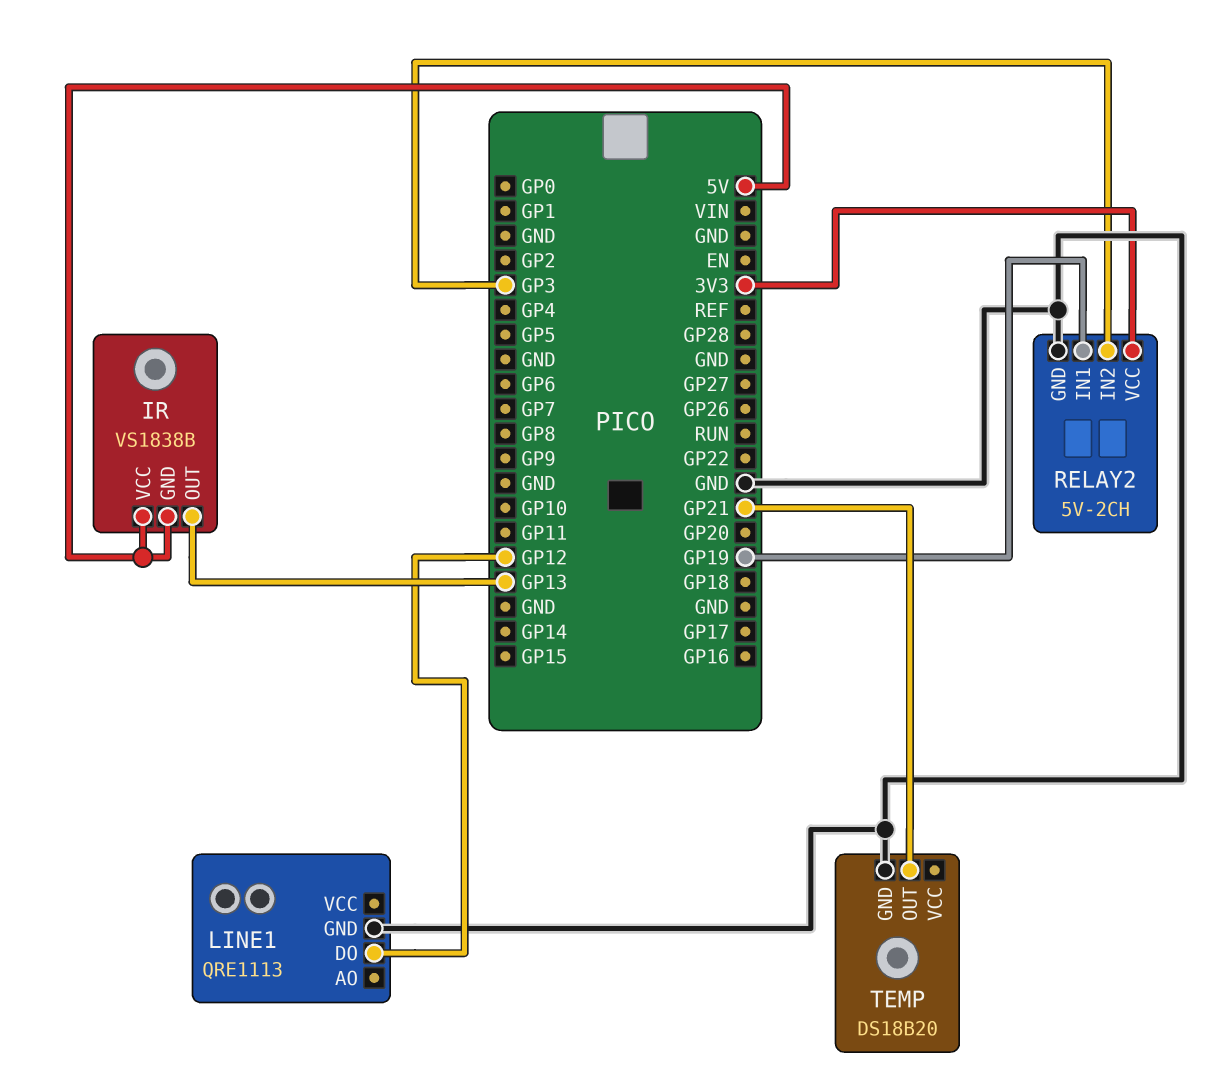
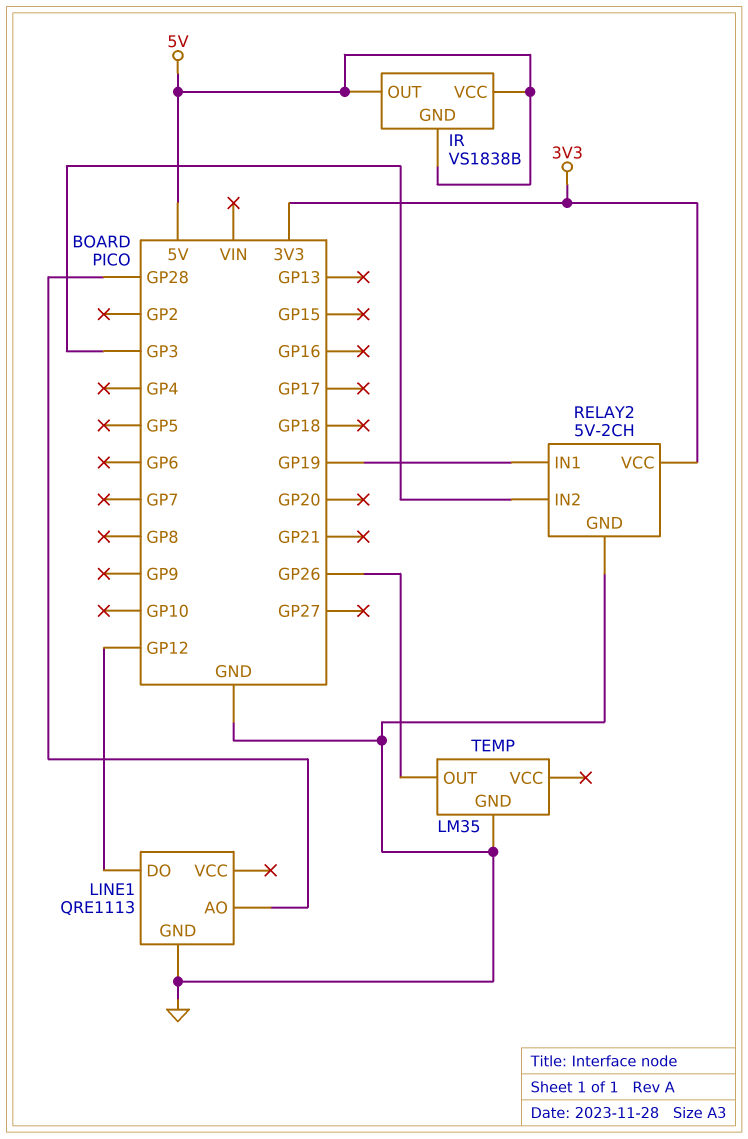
IR pin OUT: GP13 -> 5V
LINE1 pin AO: none -> GP28
TEMP: DS18B20 -> LM35
TEMP pin OUT: GP21 -> GP26

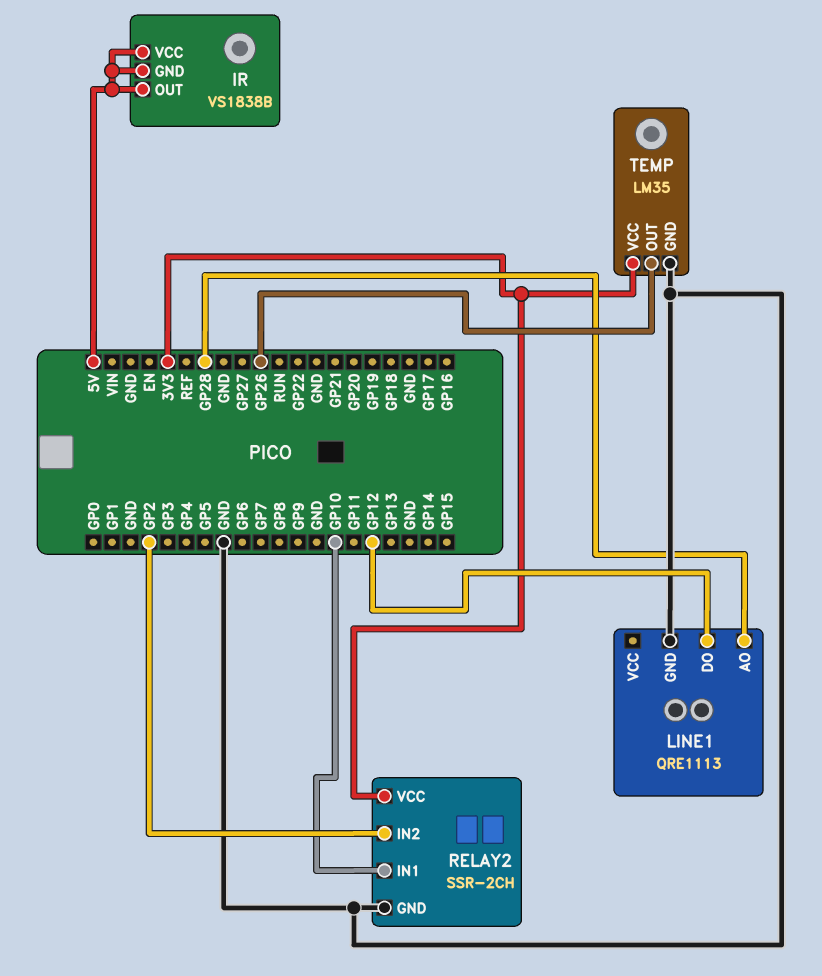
RELAY2: 5V-2CH -> SSR-2CH
RELAY2 pin IN1: GP19 -> GP10
RELAY2 pin IN2: GP3 -> GP2
TEMP pin VCC: none -> 3V3

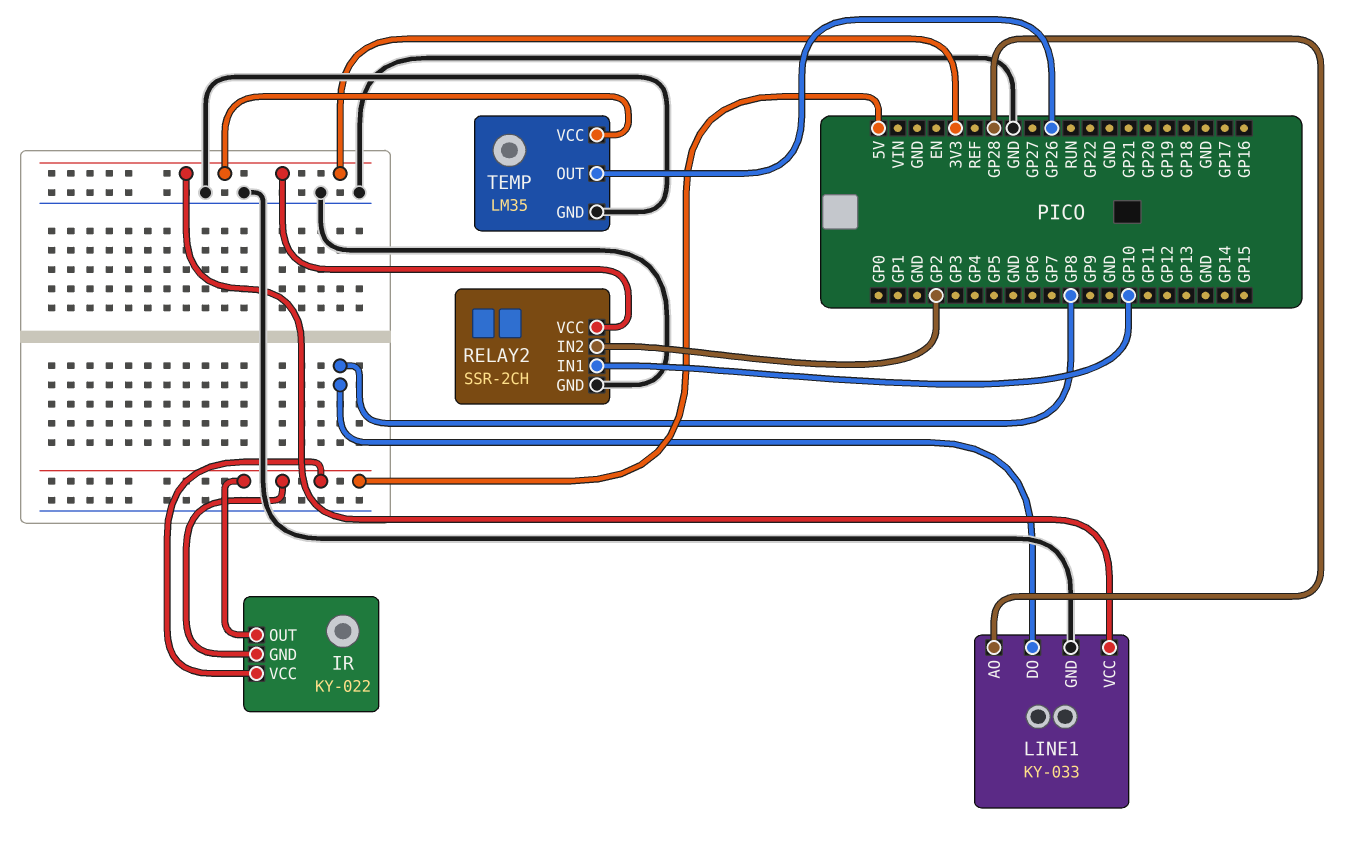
IR: VS1838B -> KY-022
LINE1: QRE1113 -> KY-033
LINE1 pin DO: GP12 -> GP8
LINE1 pin VCC: none -> 3V3

